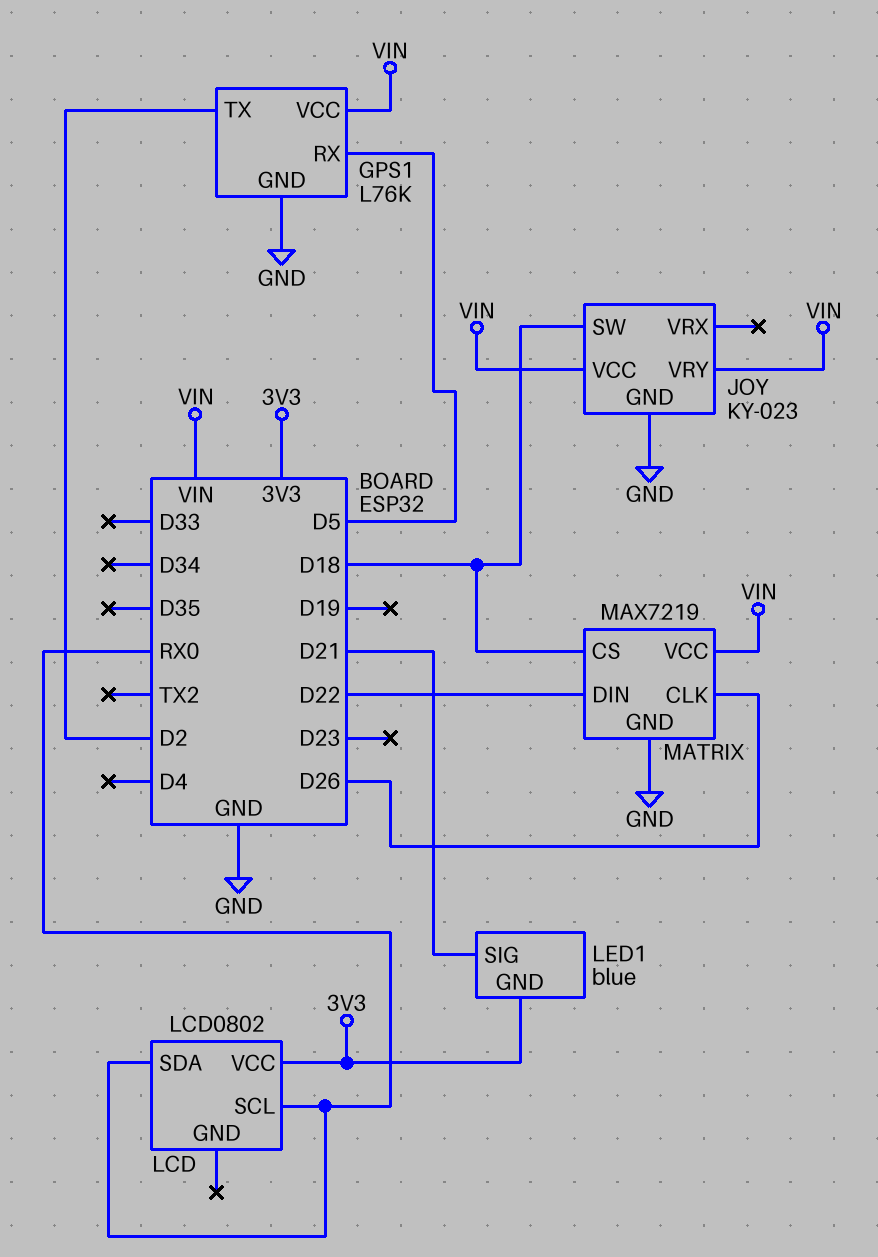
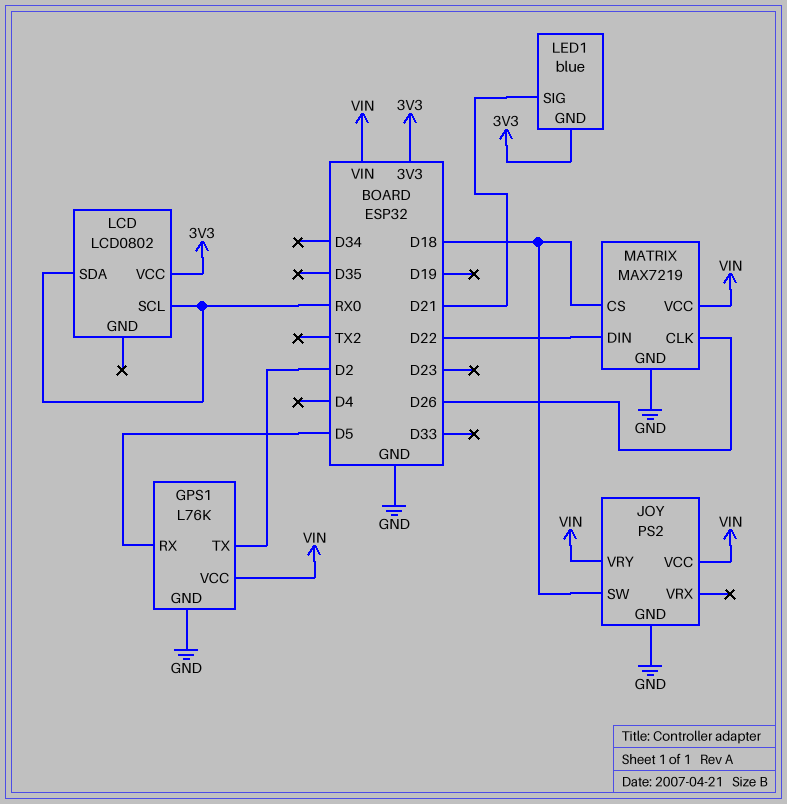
JOY: KY-023 -> PS2

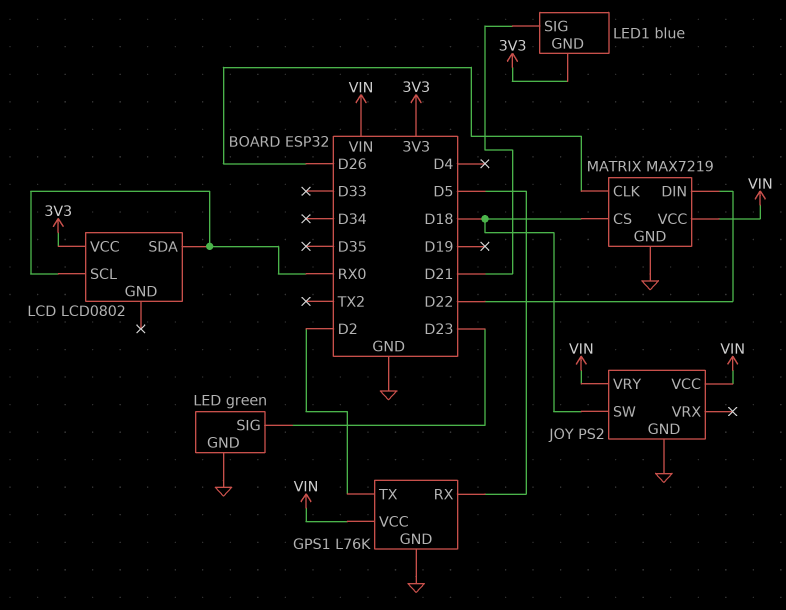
LED: none -> green
LED pin GND: none -> GND
LED pin SIG: none -> D23

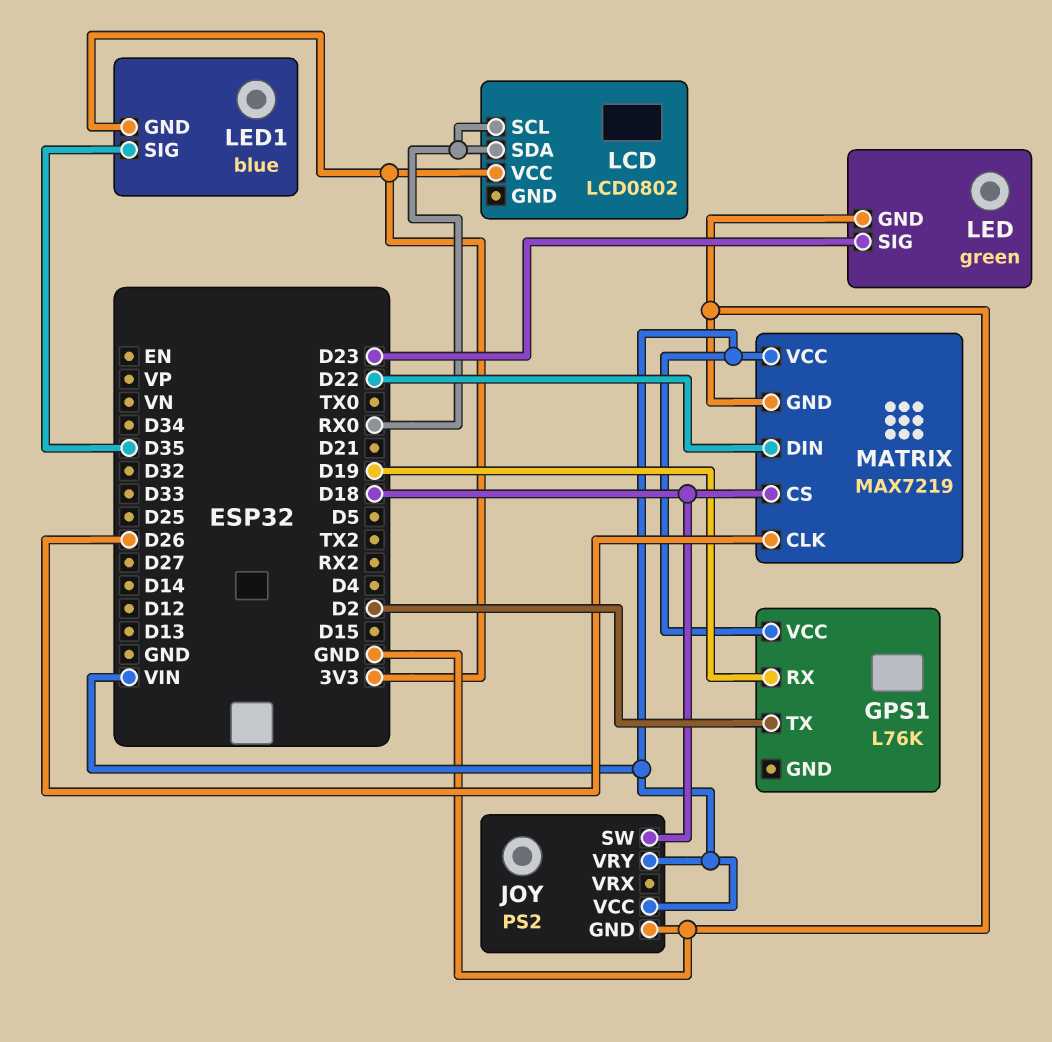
GPS1 pin GND: GND -> none
GPS1 pin RX: D5 -> D19
LED1 pin SIG: D21 -> D35

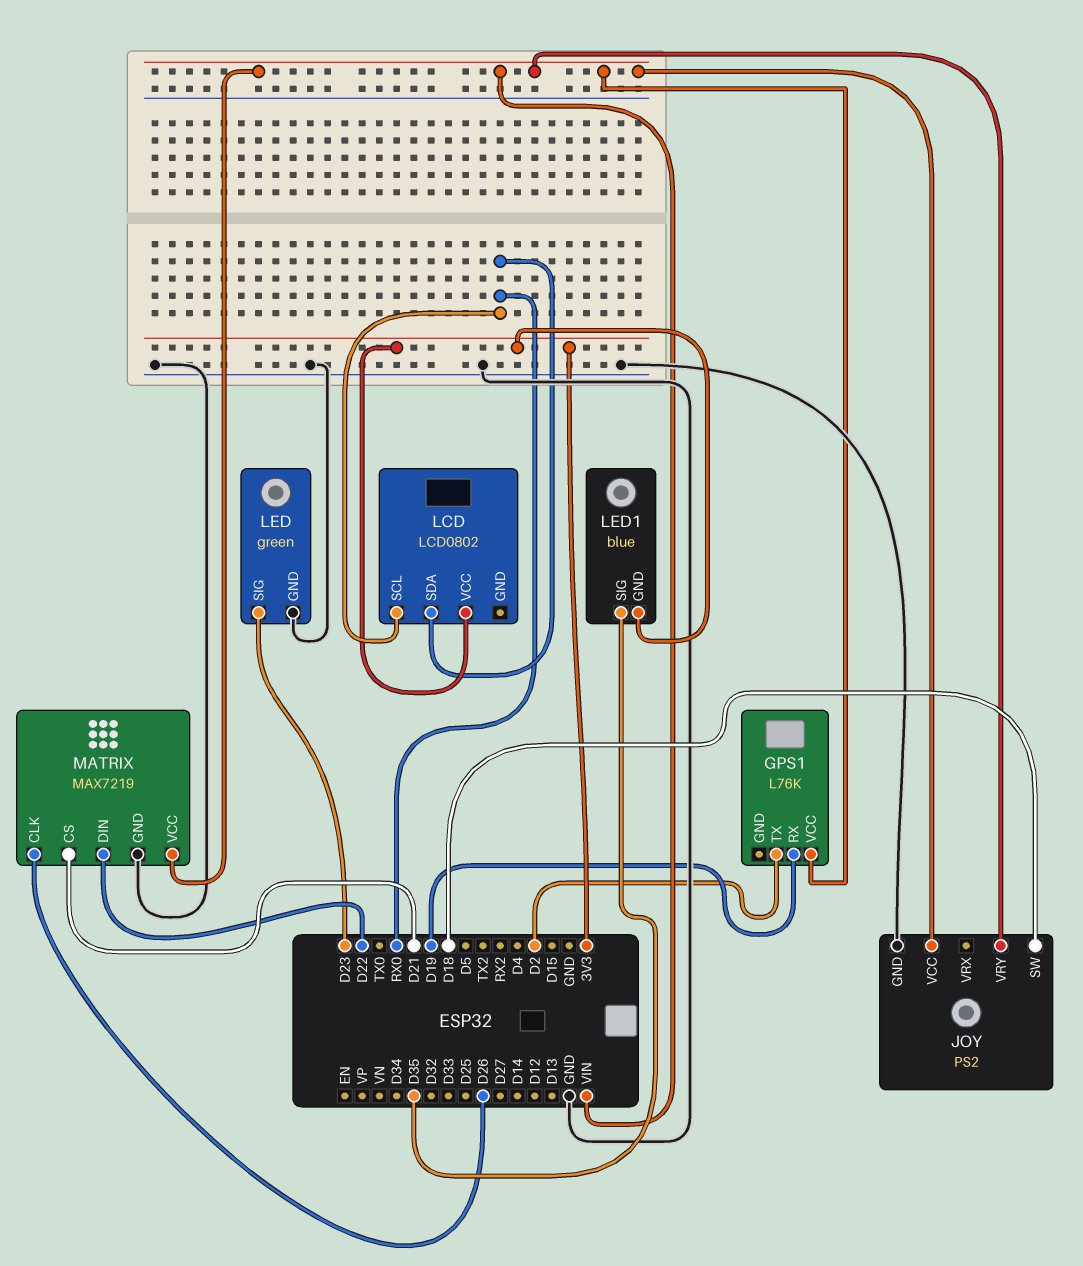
MATRIX pin CS: D18 -> D21

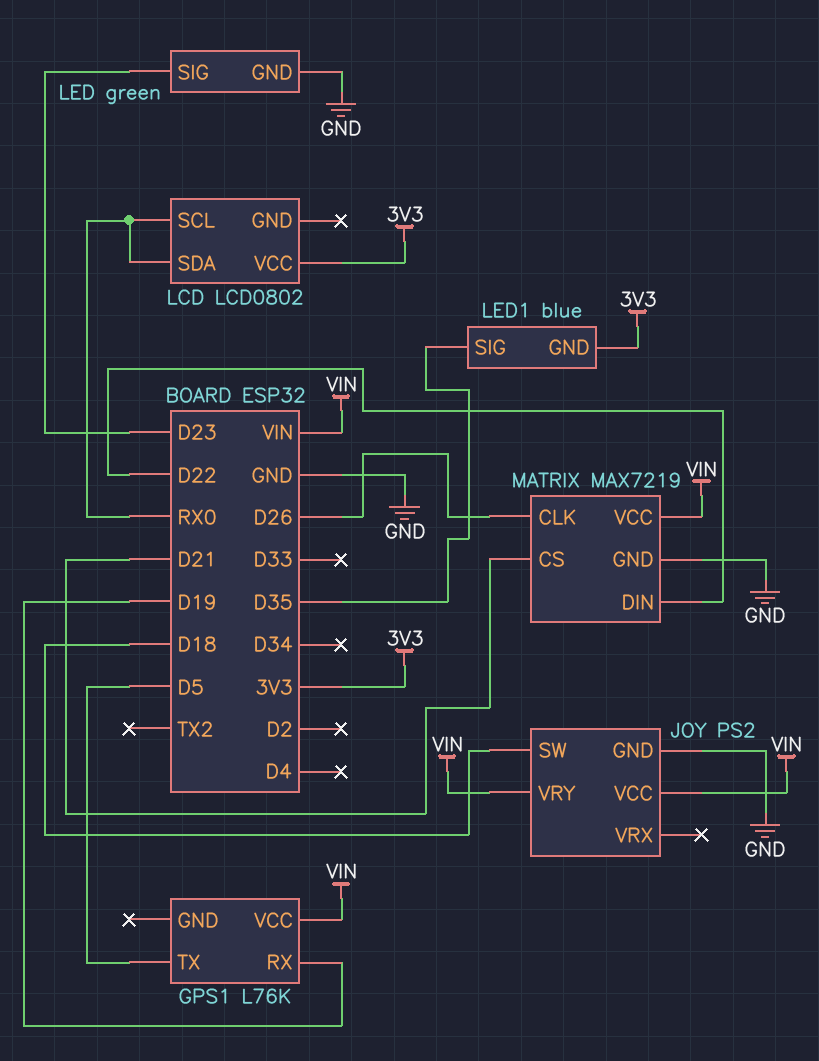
GPS1 pin TX: D2 -> D5

